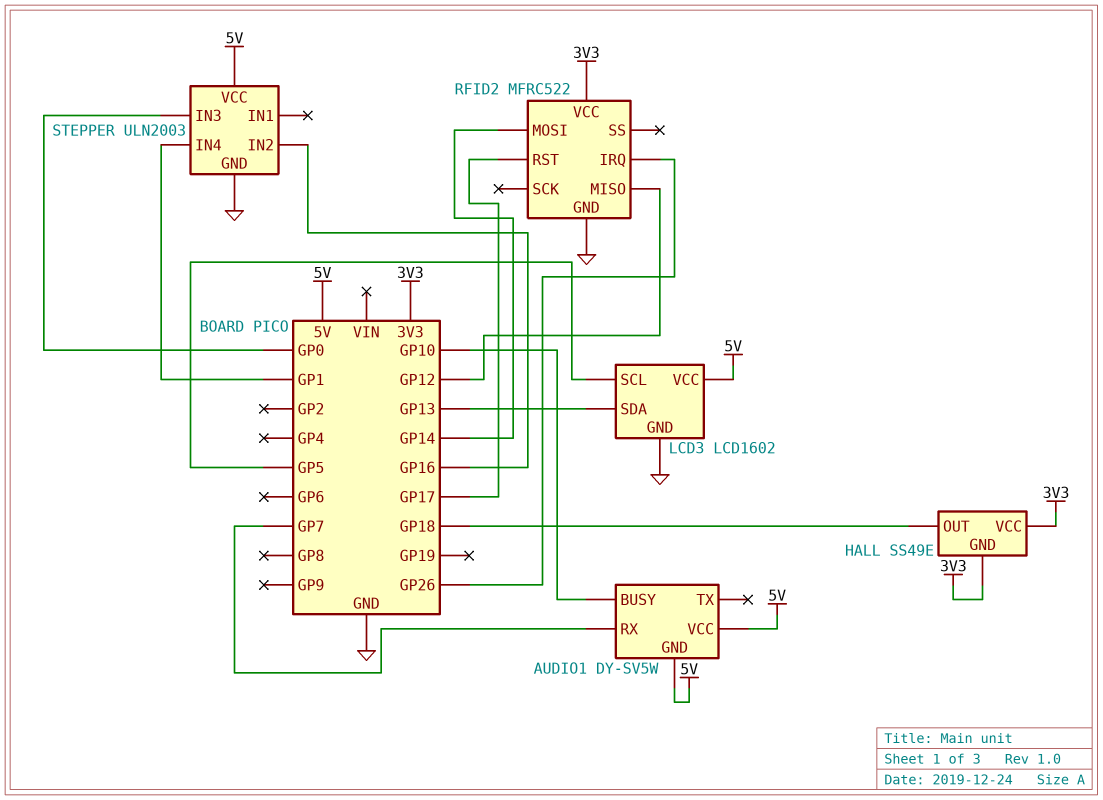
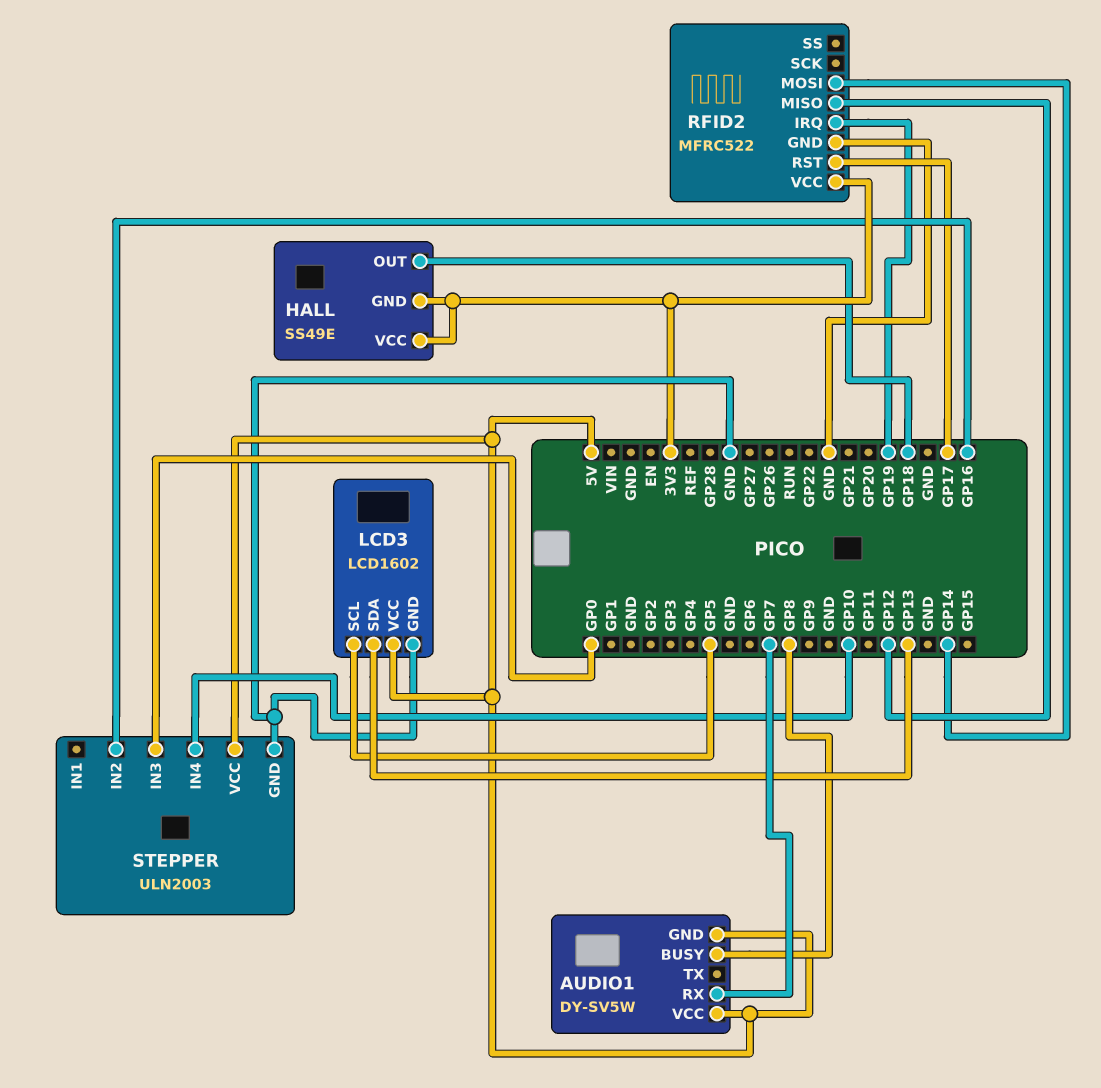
AUDIO1 pin BUSY: GP10 -> GP8
RFID2 pin IRQ: GP26 -> GP19
STEPPER pin IN4: GP1 -> GP10

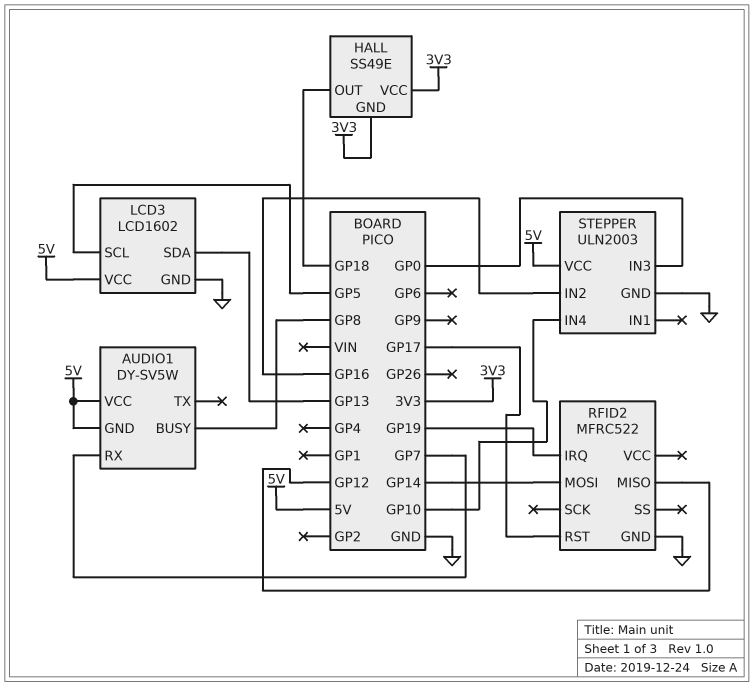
RFID2 pin VCC: 3V3 -> none

